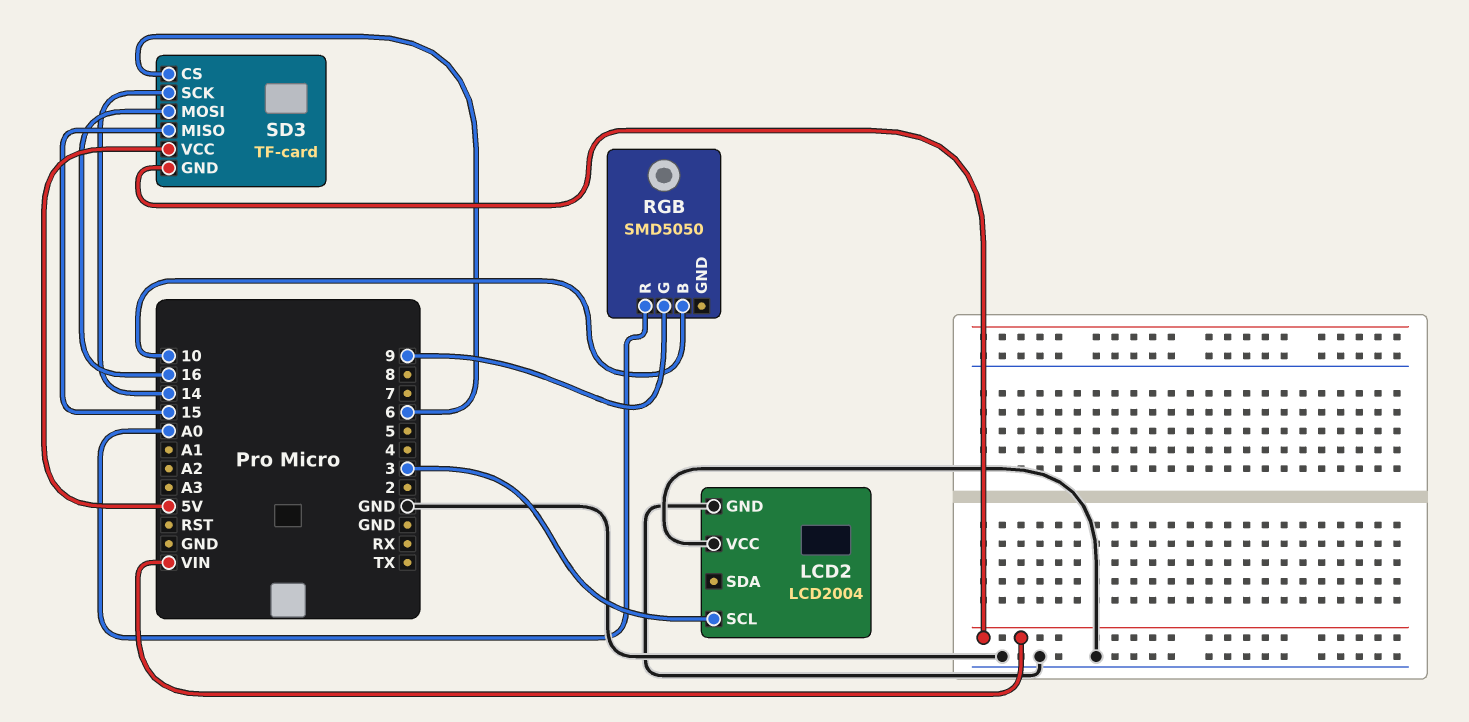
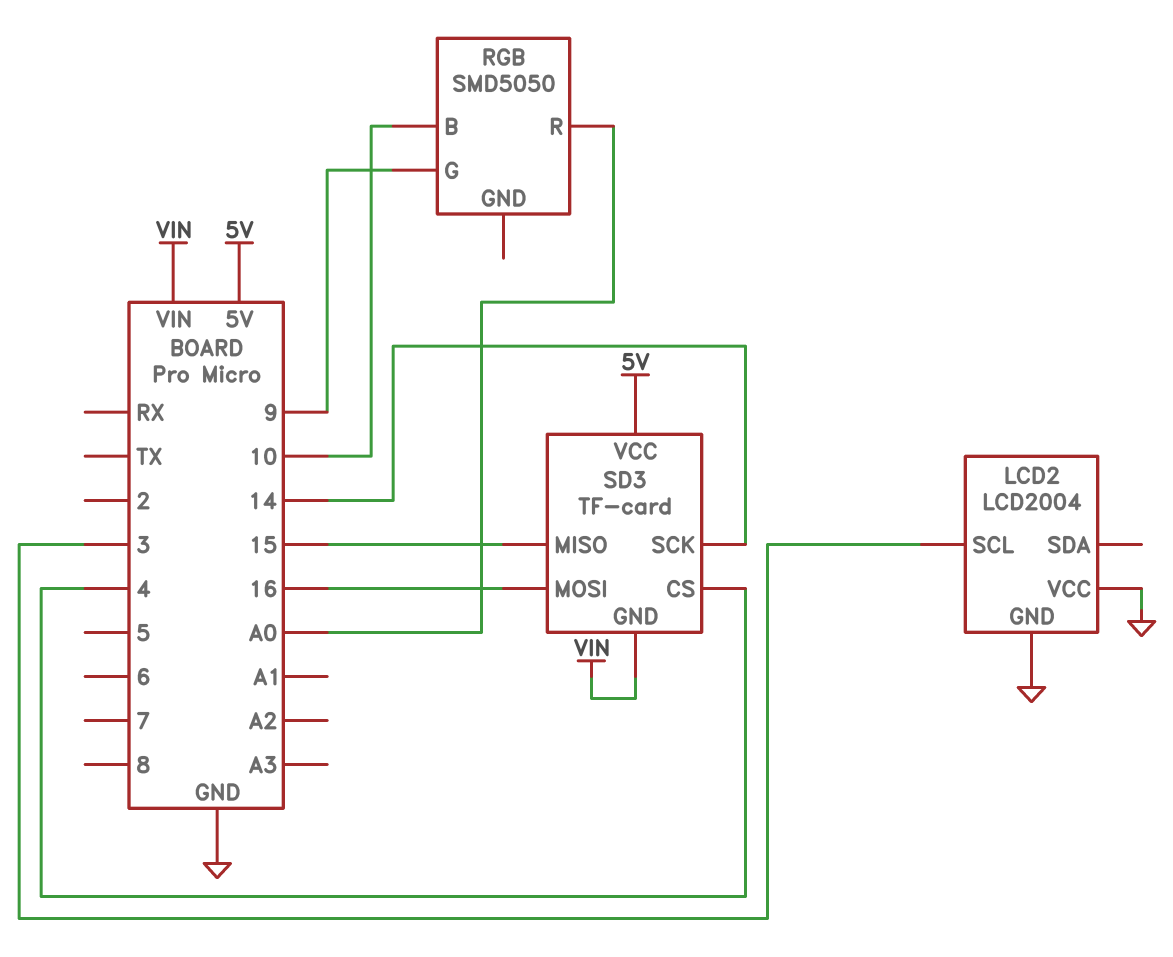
SD3 pin CS: 6 -> 4

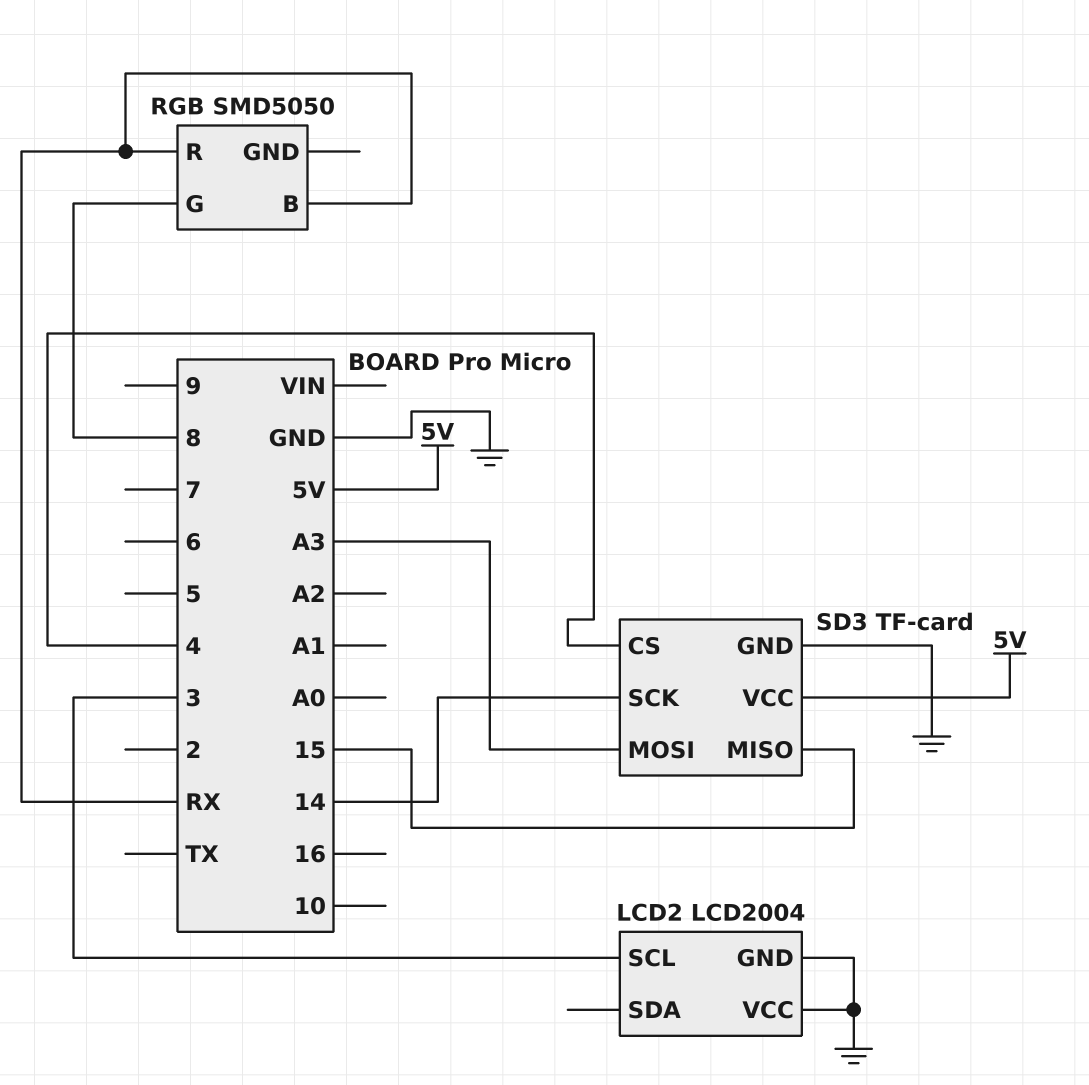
RGB pin B: 10 -> RX
RGB pin G: 9 -> 8
RGB pin R: A0 -> RX
SD3 pin GND: VIN -> GND
SD3 pin MOSI: 16 -> A3

